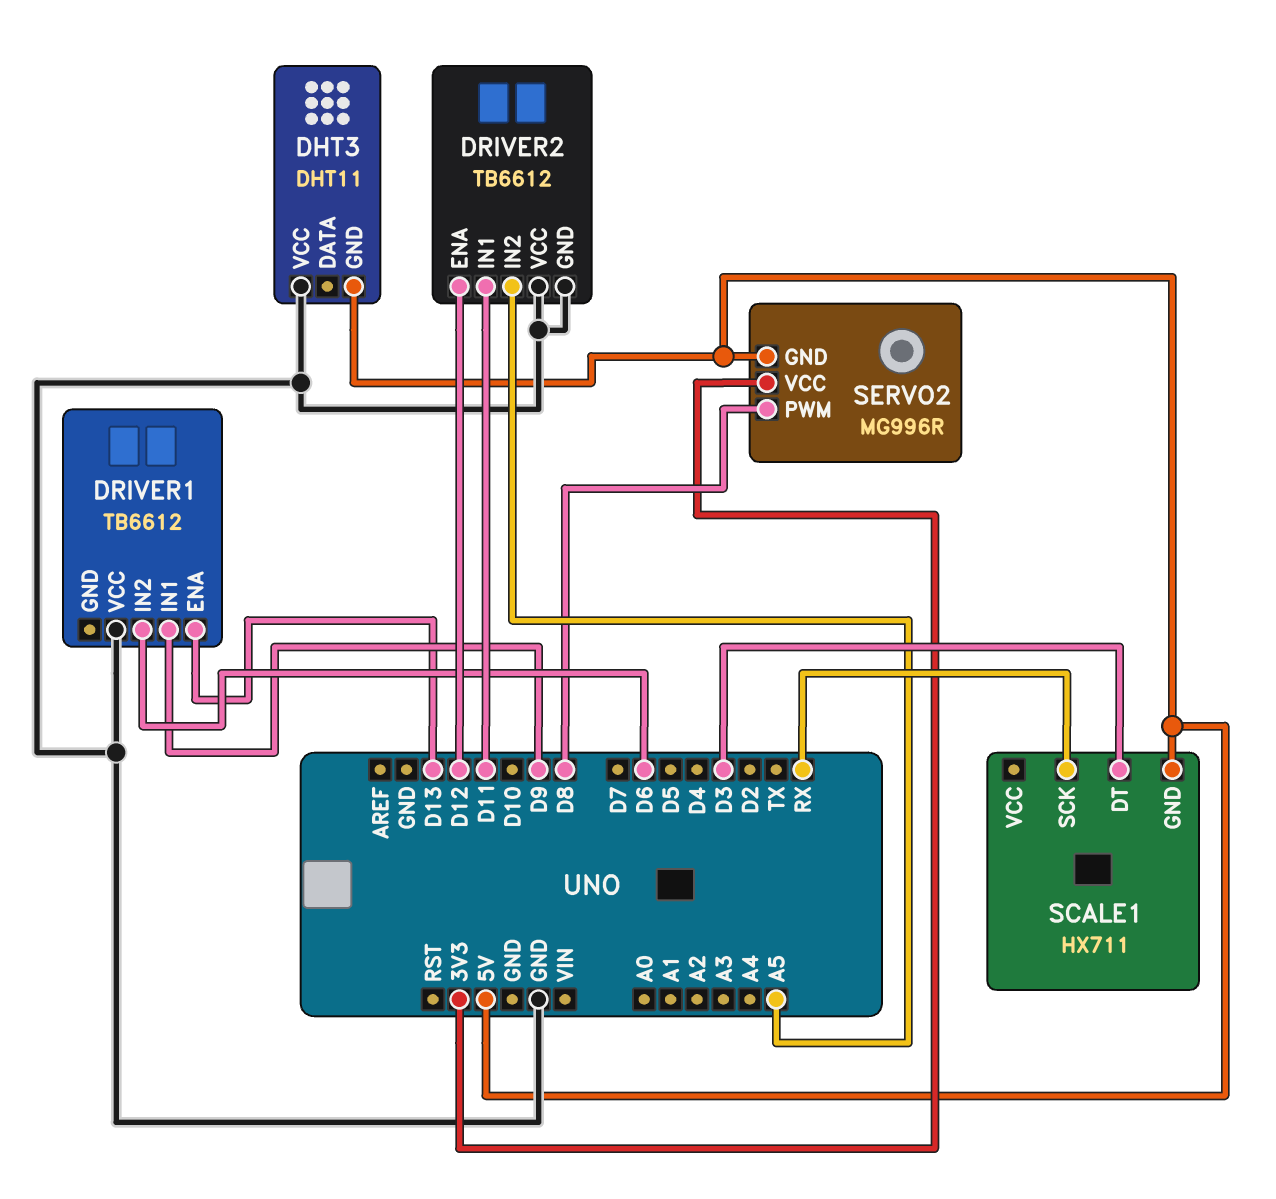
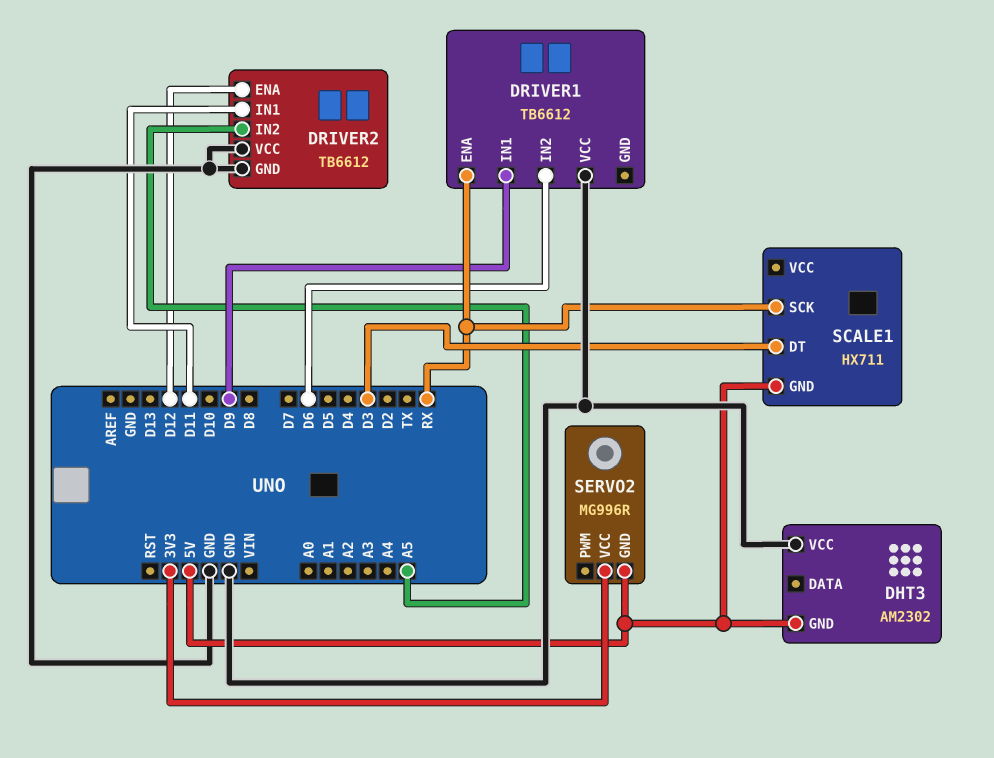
DHT3: DHT11 -> AM2302
DRIVER1 pin ENA: D13 -> RX
SERVO2 pin PWM: D8 -> none

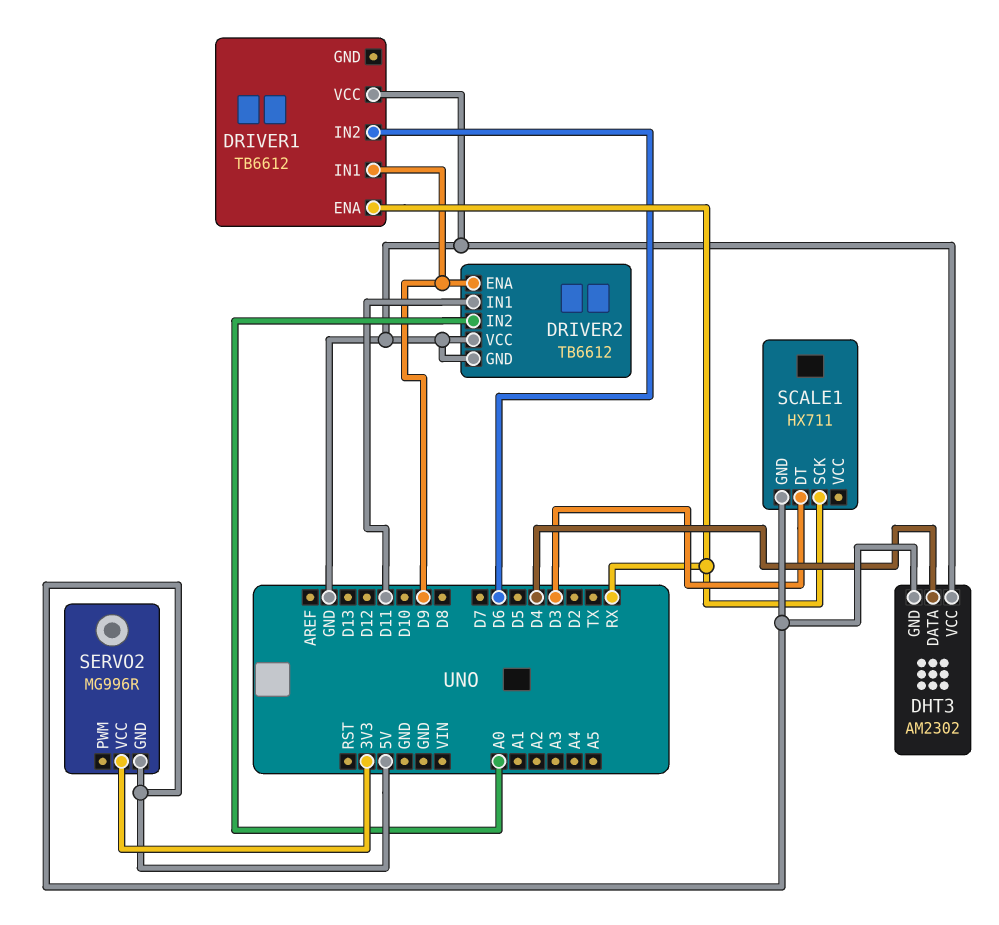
DHT3 pin DATA: none -> D4
DRIVER2 pin ENA: D12 -> D9
DRIVER2 pin IN2: A5 -> A0

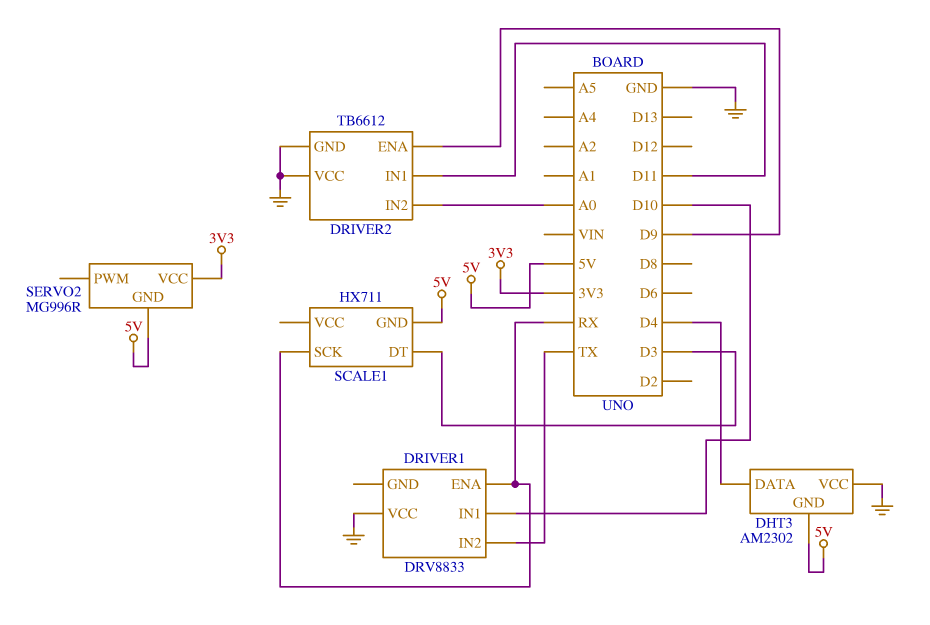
DRIVER1: TB6612 -> DRV8833
DRIVER1 pin IN1: D9 -> D10
DRIVER1 pin IN2: D6 -> TX

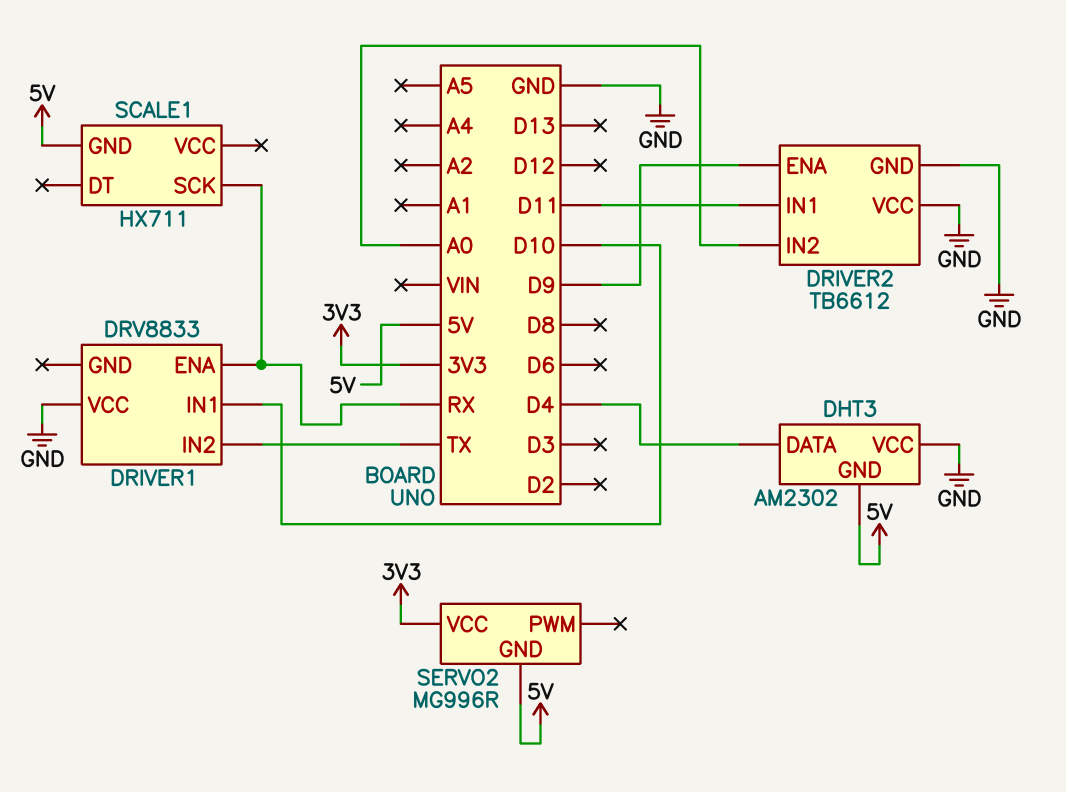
SCALE1 pin DT: D3 -> none

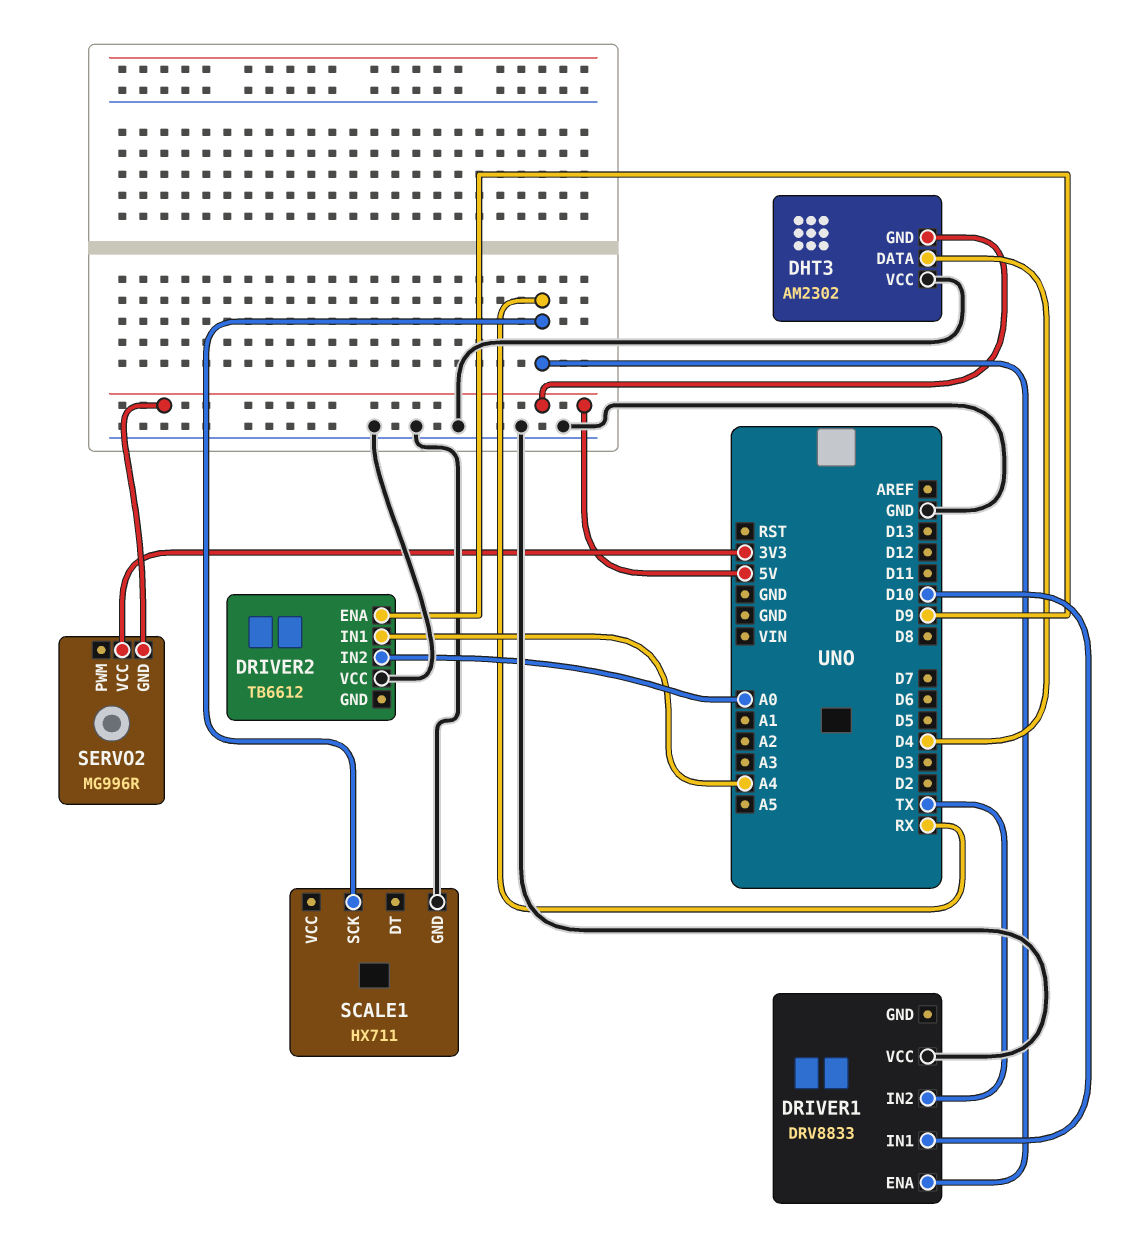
DRIVER2 pin GND: GND -> none
DRIVER2 pin IN1: D11 -> A4
SCALE1 pin GND: 5V -> GND

